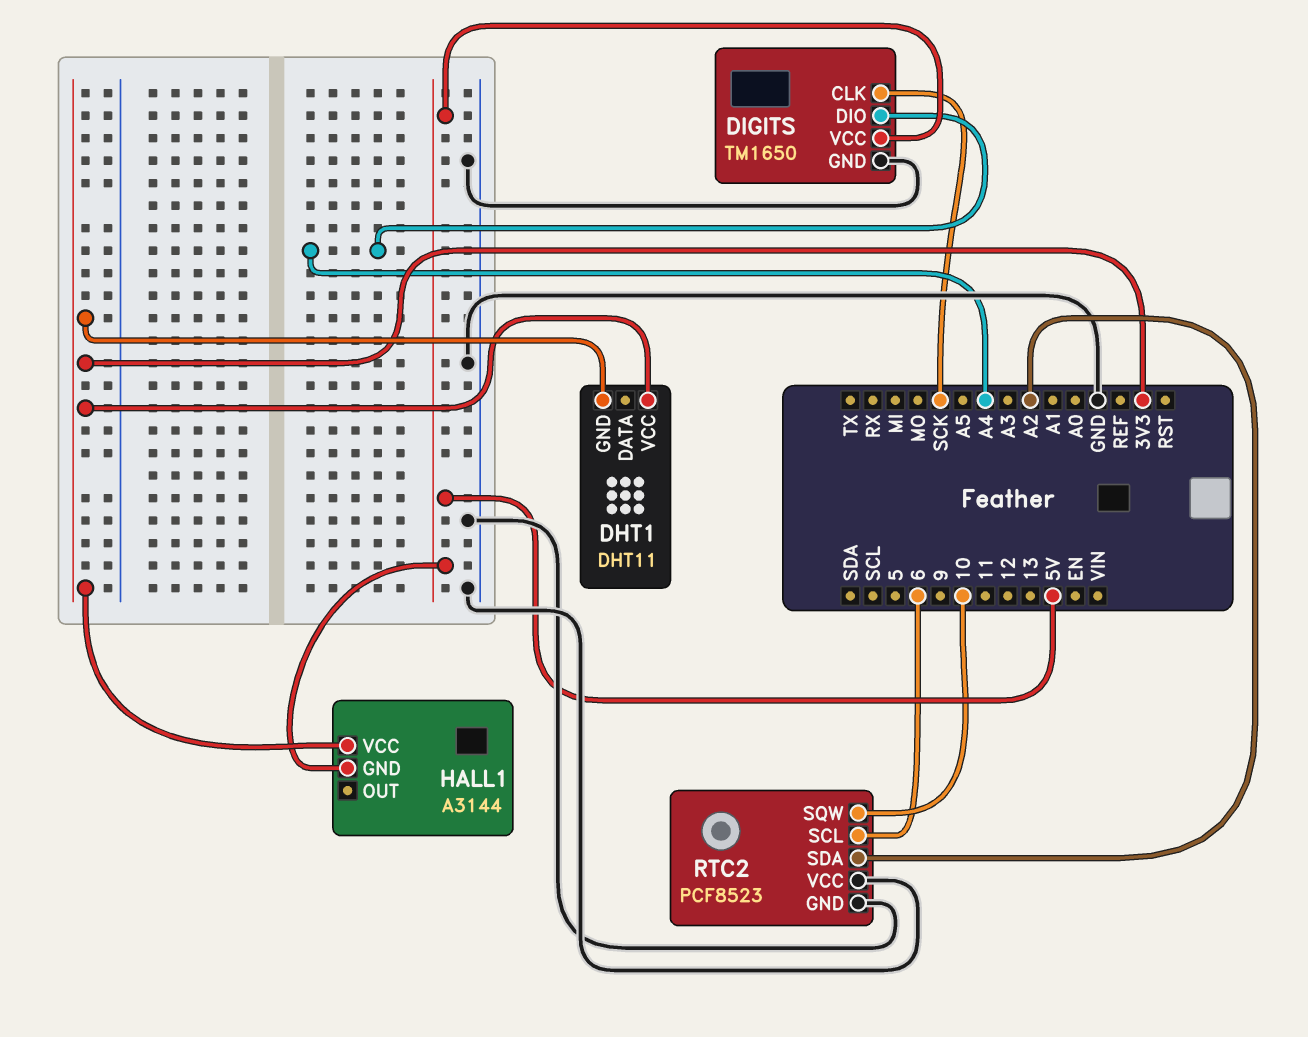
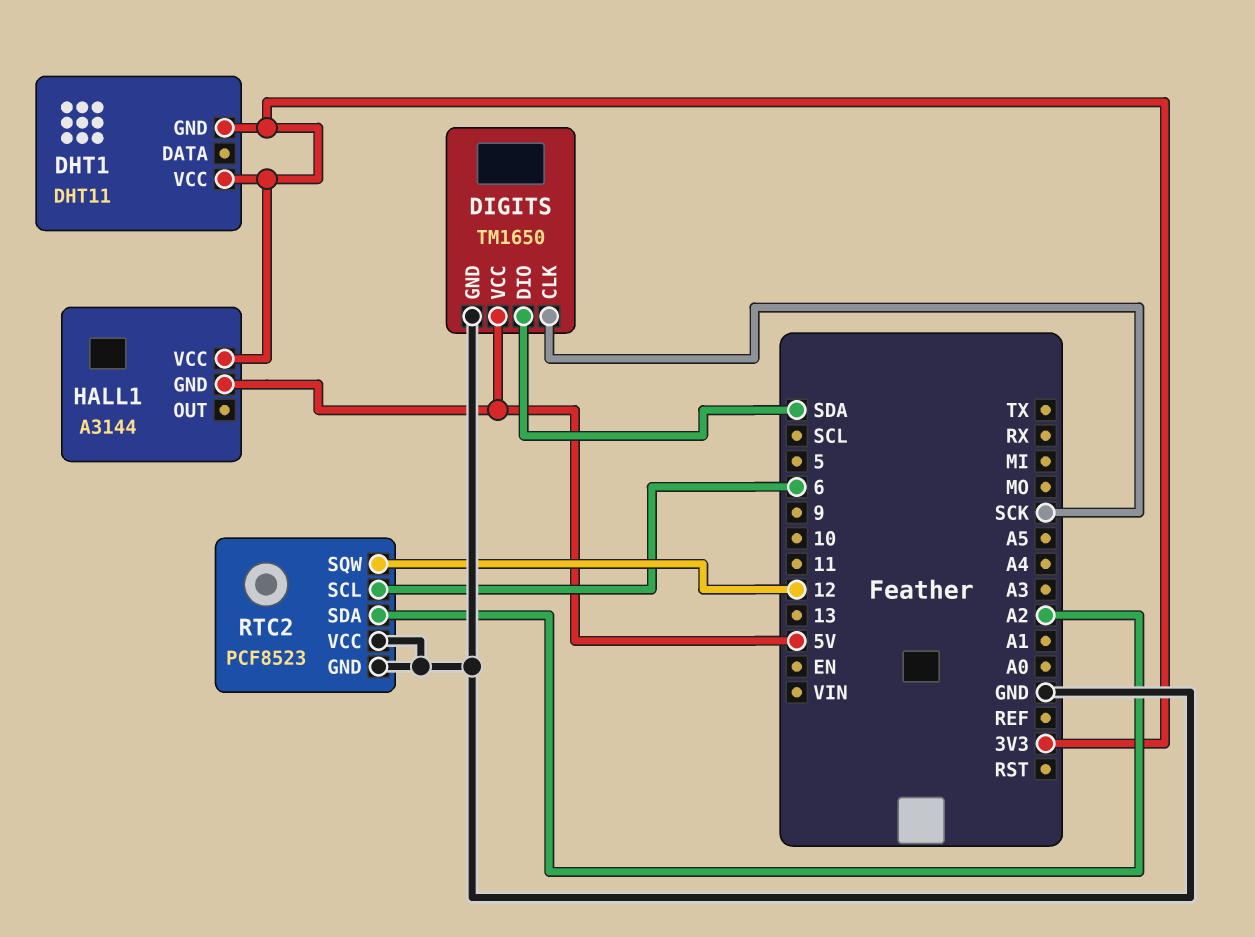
DIGITS pin DIO: A4 -> SDA
RTC2 pin SQW: 10 -> 12

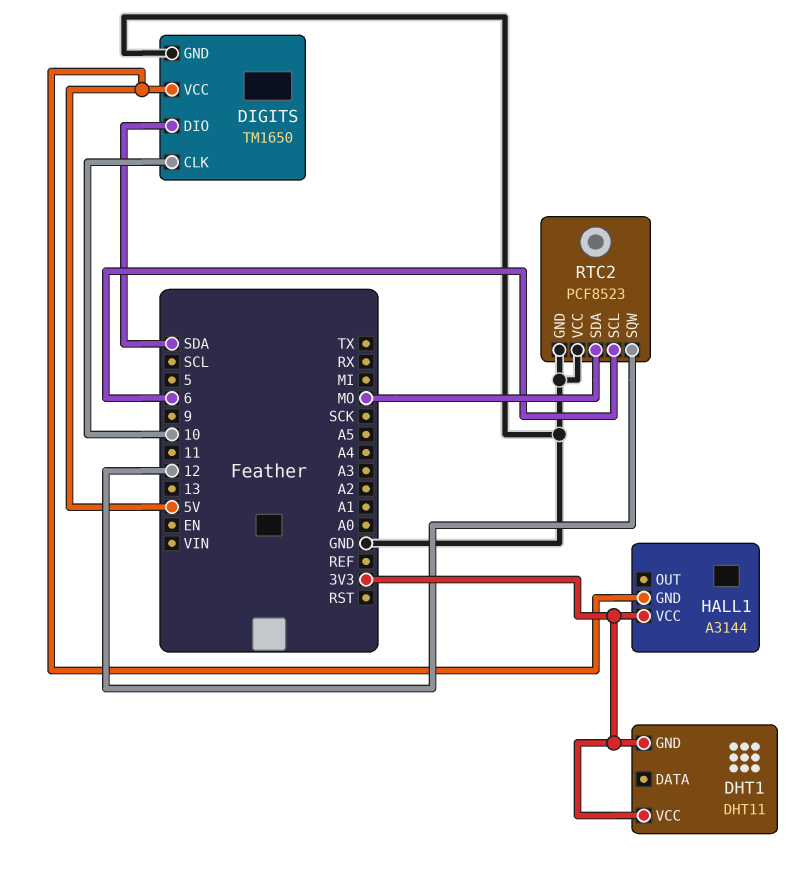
DIGITS pin CLK: SCK -> 10
RTC2 pin SDA: A2 -> MO

